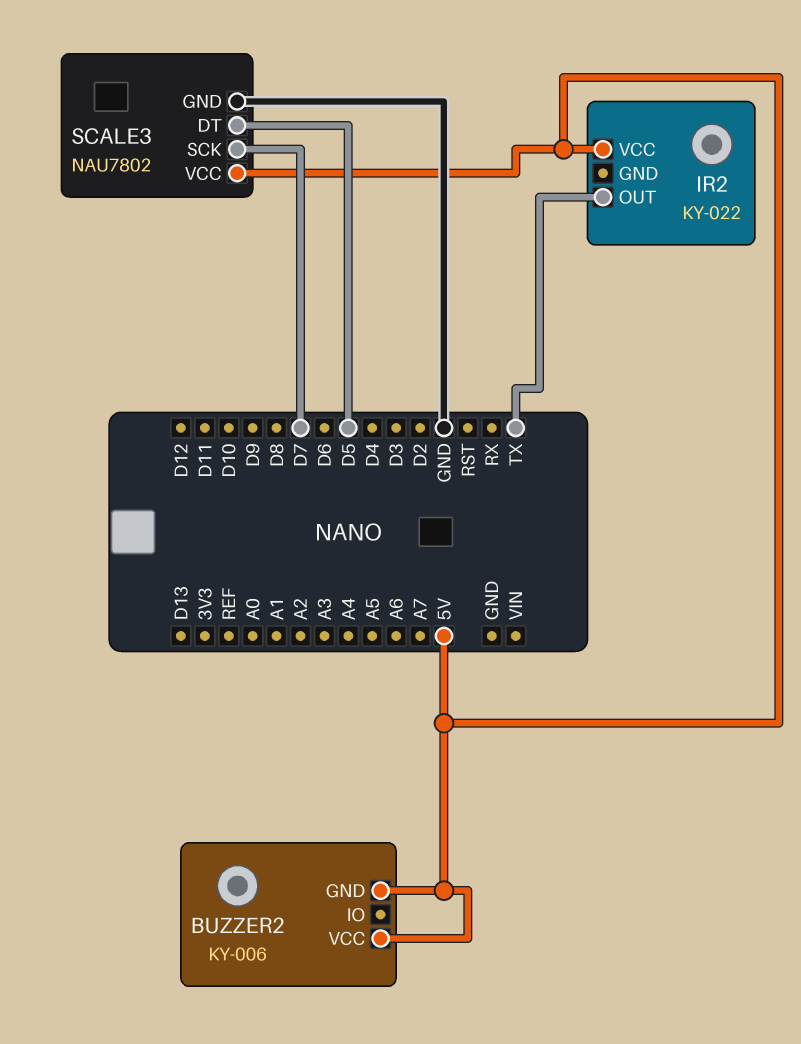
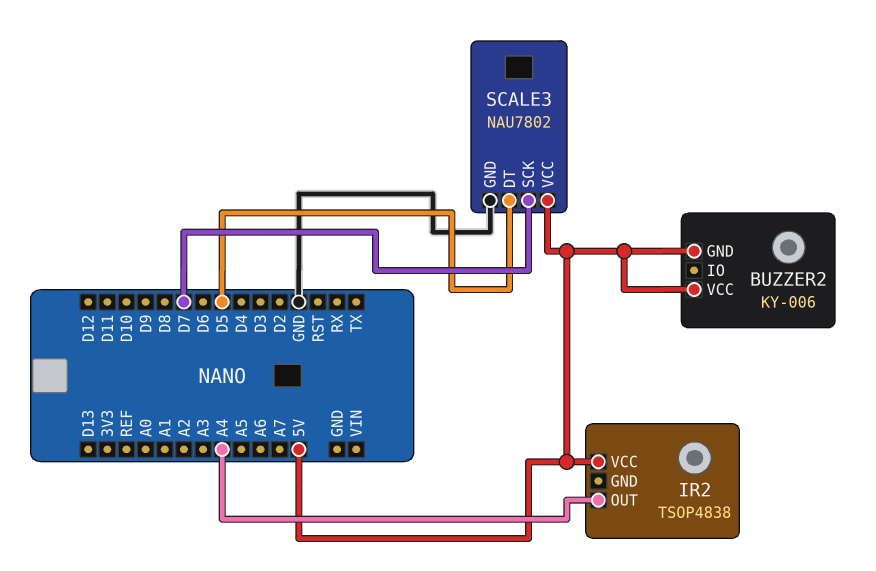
IR2: KY-022 -> TSOP4838
IR2 pin OUT: TX -> A4

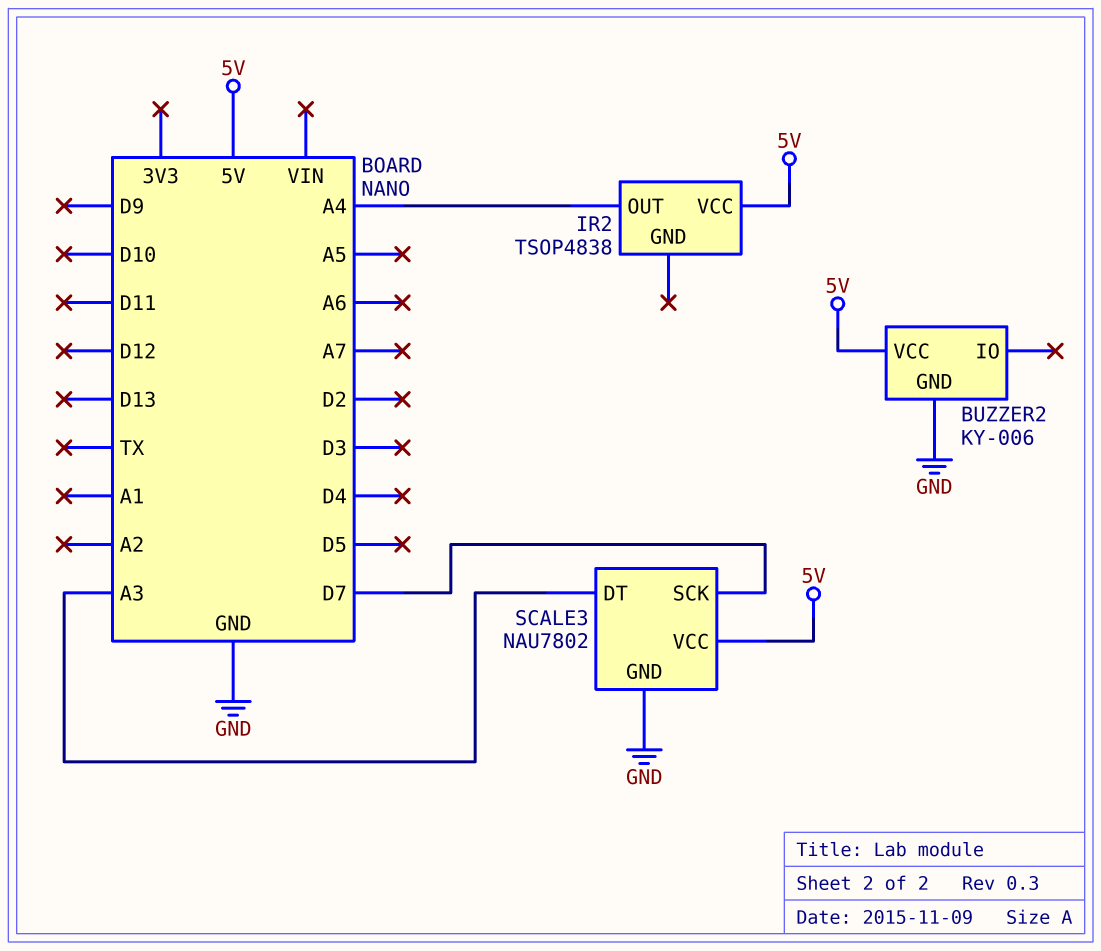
BUZZER2 pin GND: 5V -> GND
SCALE3 pin DT: D5 -> A3

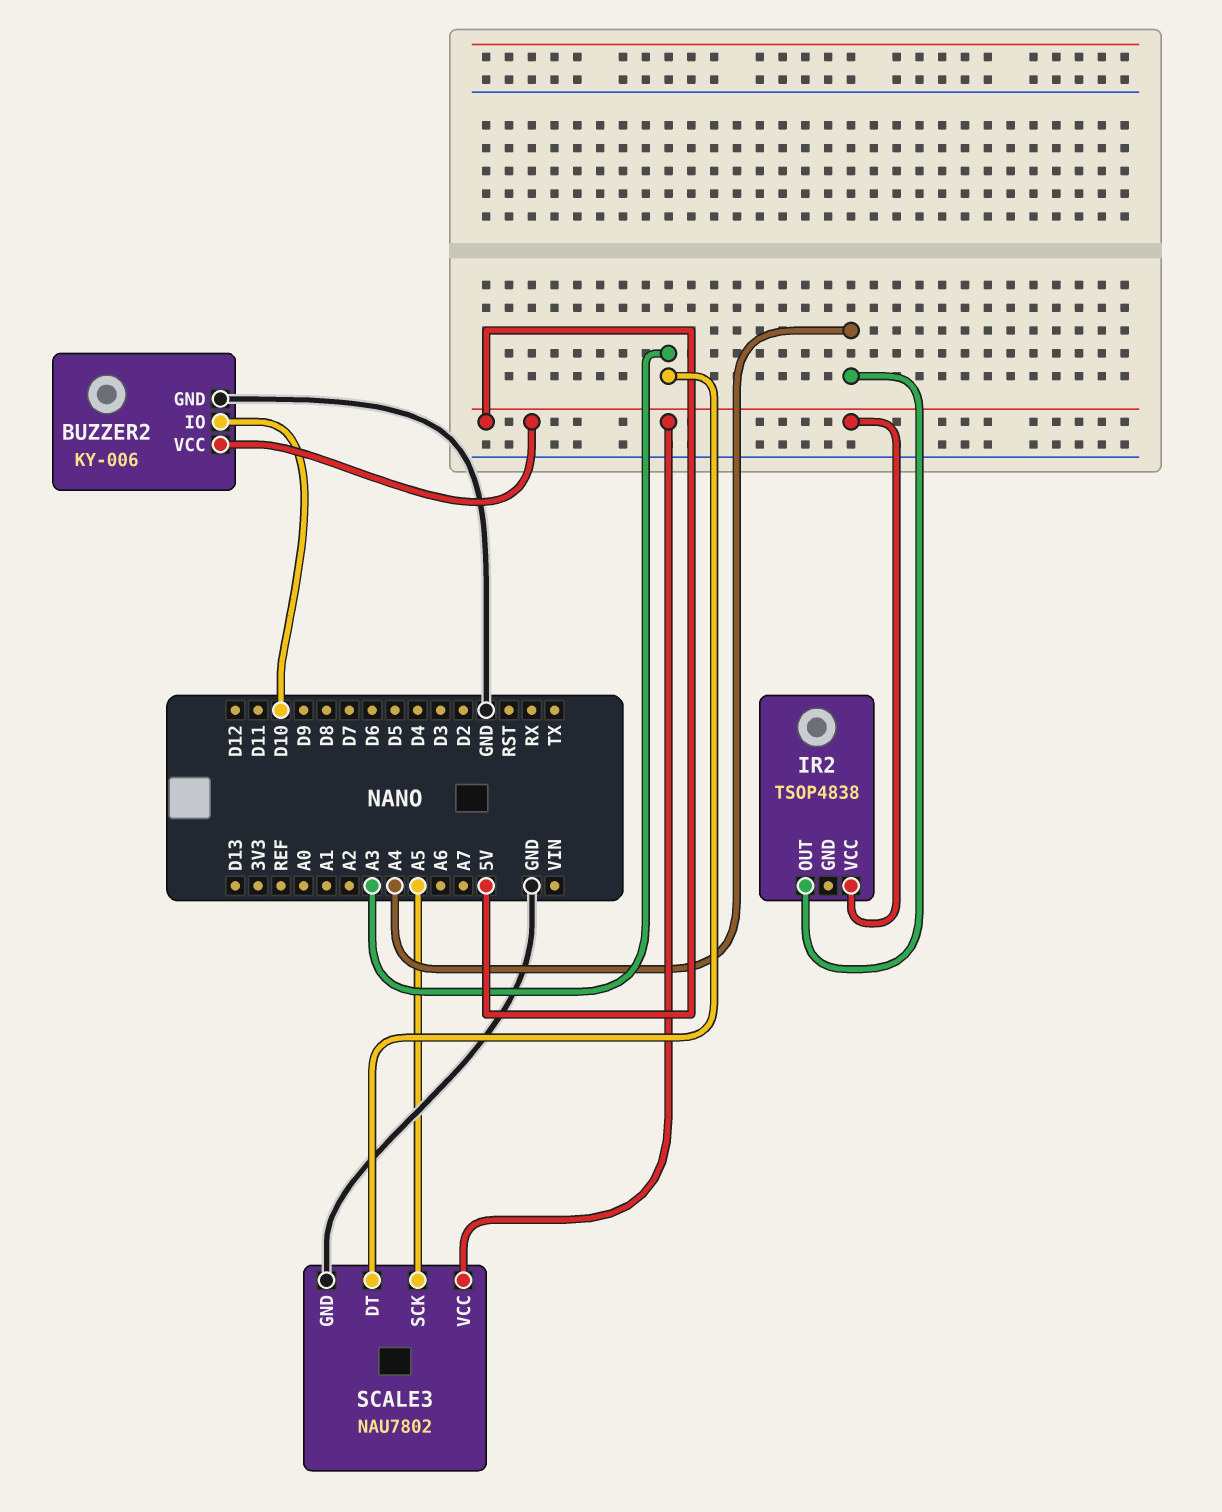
BUZZER2 pin IO: none -> D10
SCALE3 pin SCK: D7 -> A5

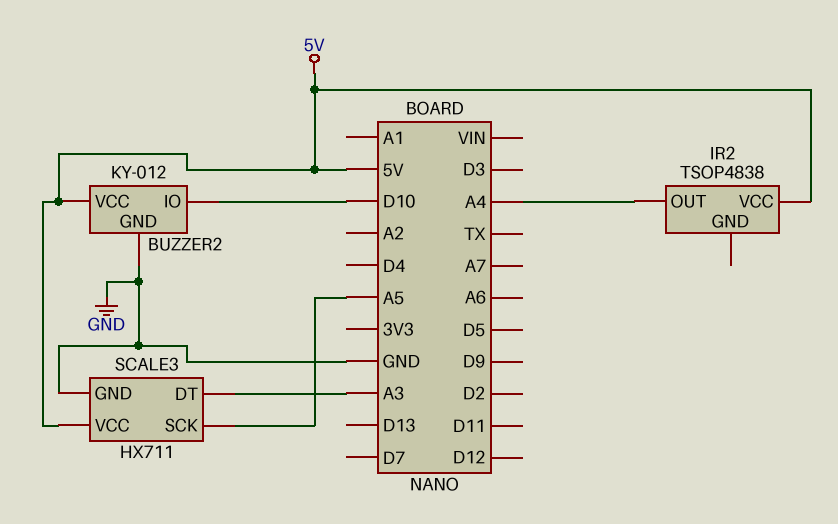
BUZZER2: KY-006 -> KY-012
SCALE3: NAU7802 -> HX711

